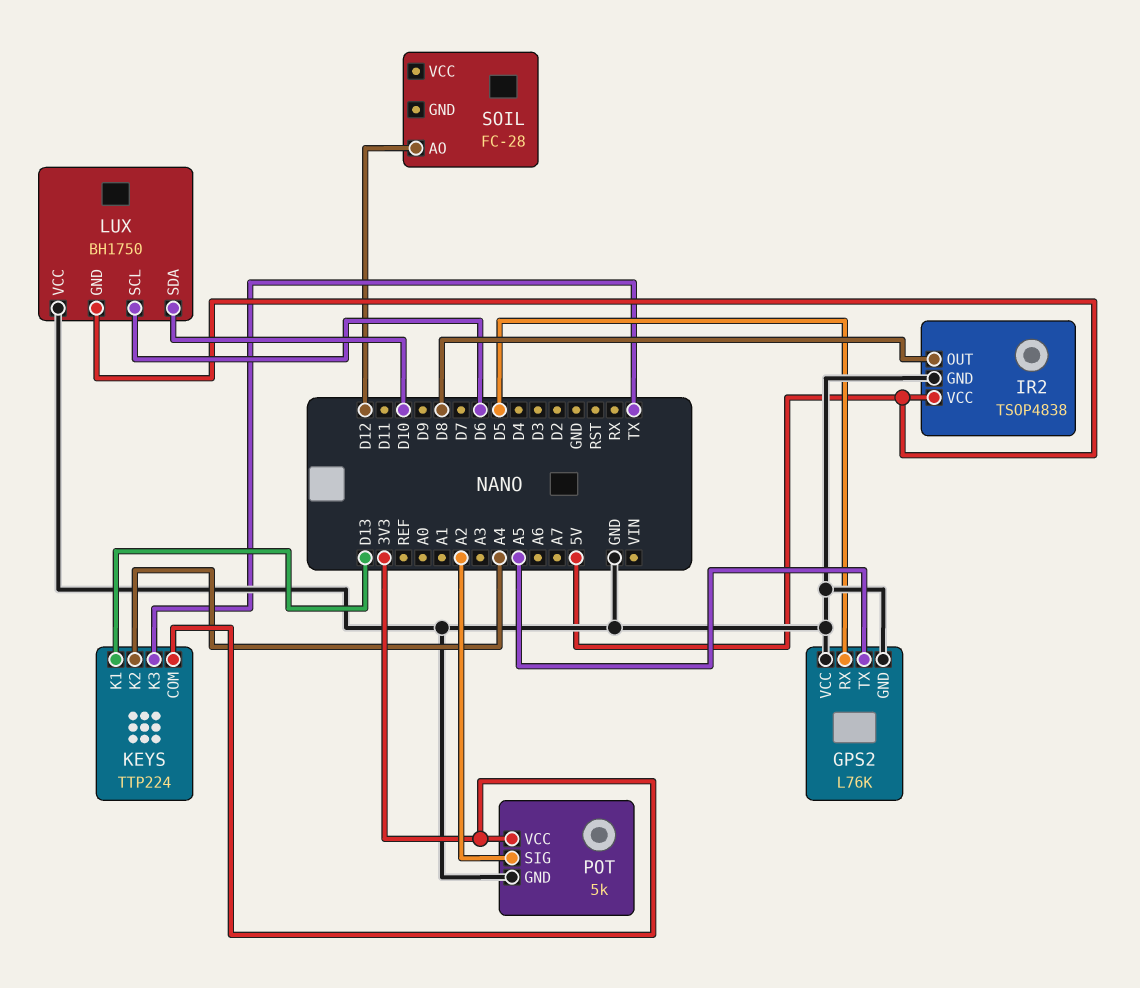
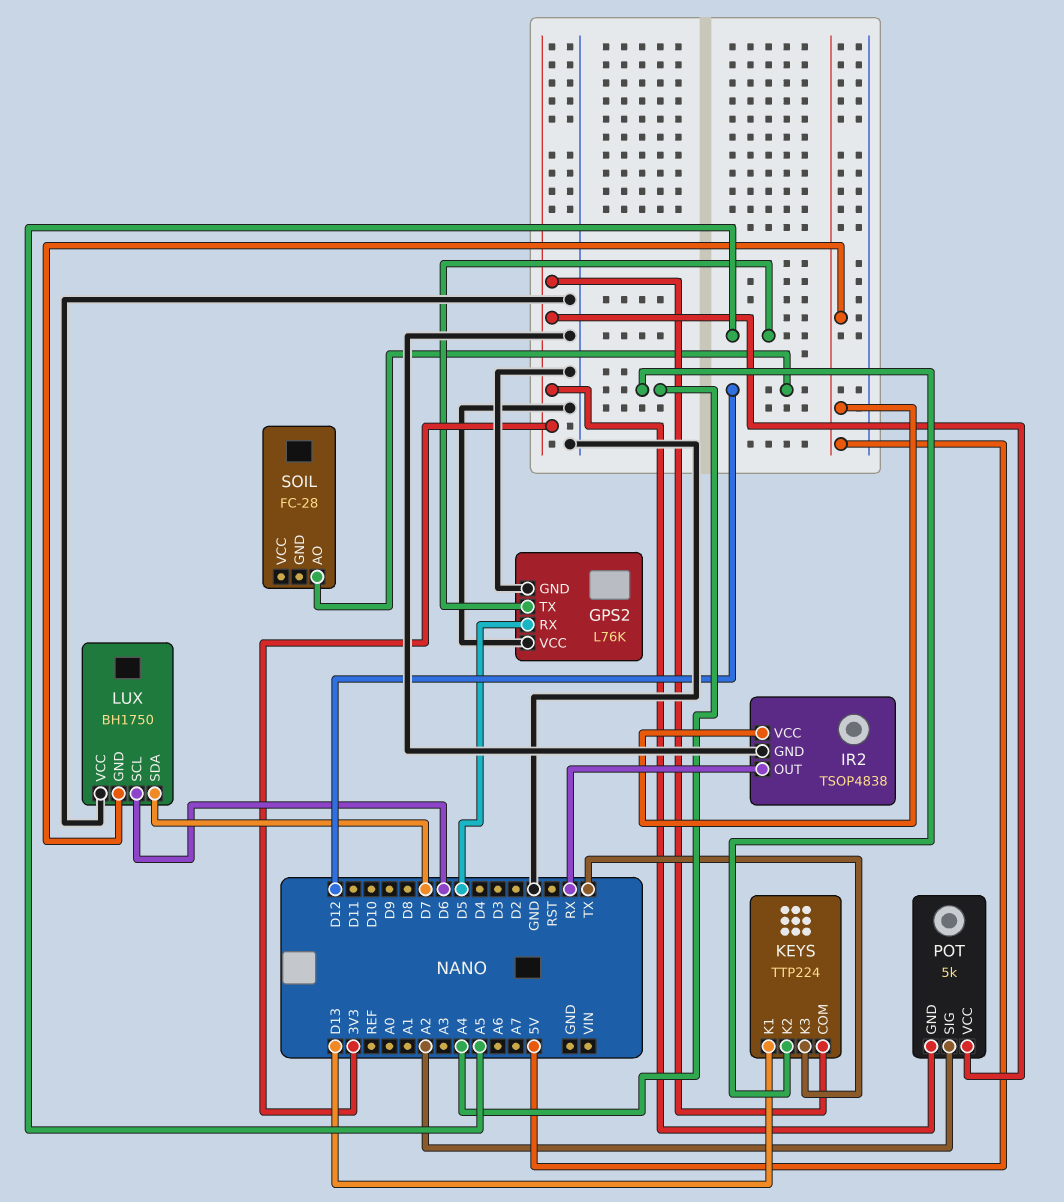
IR2 pin OUT: D8 -> RX
LUX pin SDA: D10 -> D7
POT pin GND: GND -> 3V3

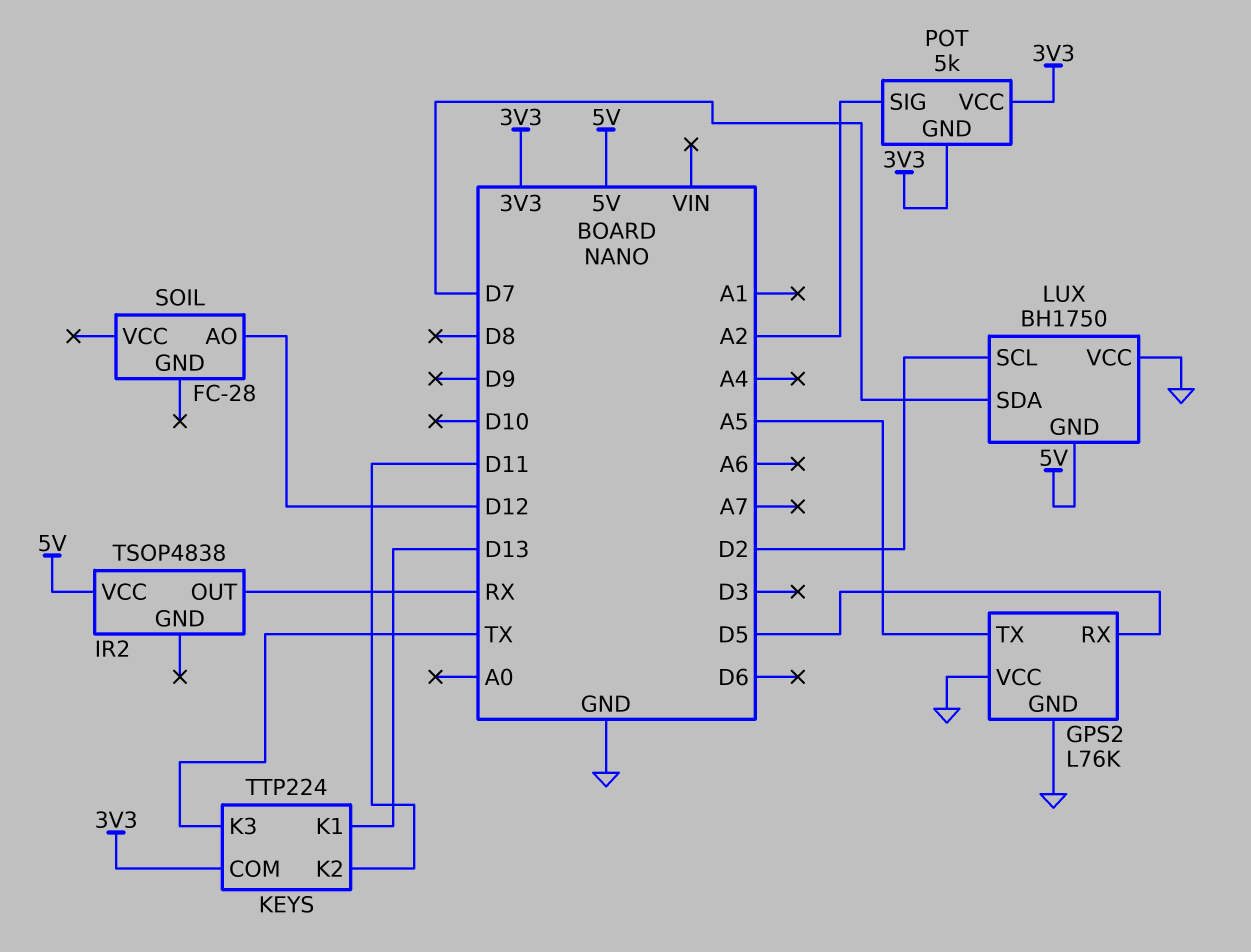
IR2 pin GND: GND -> none
KEYS pin K2: A4 -> D11
LUX pin SCL: D6 -> D2

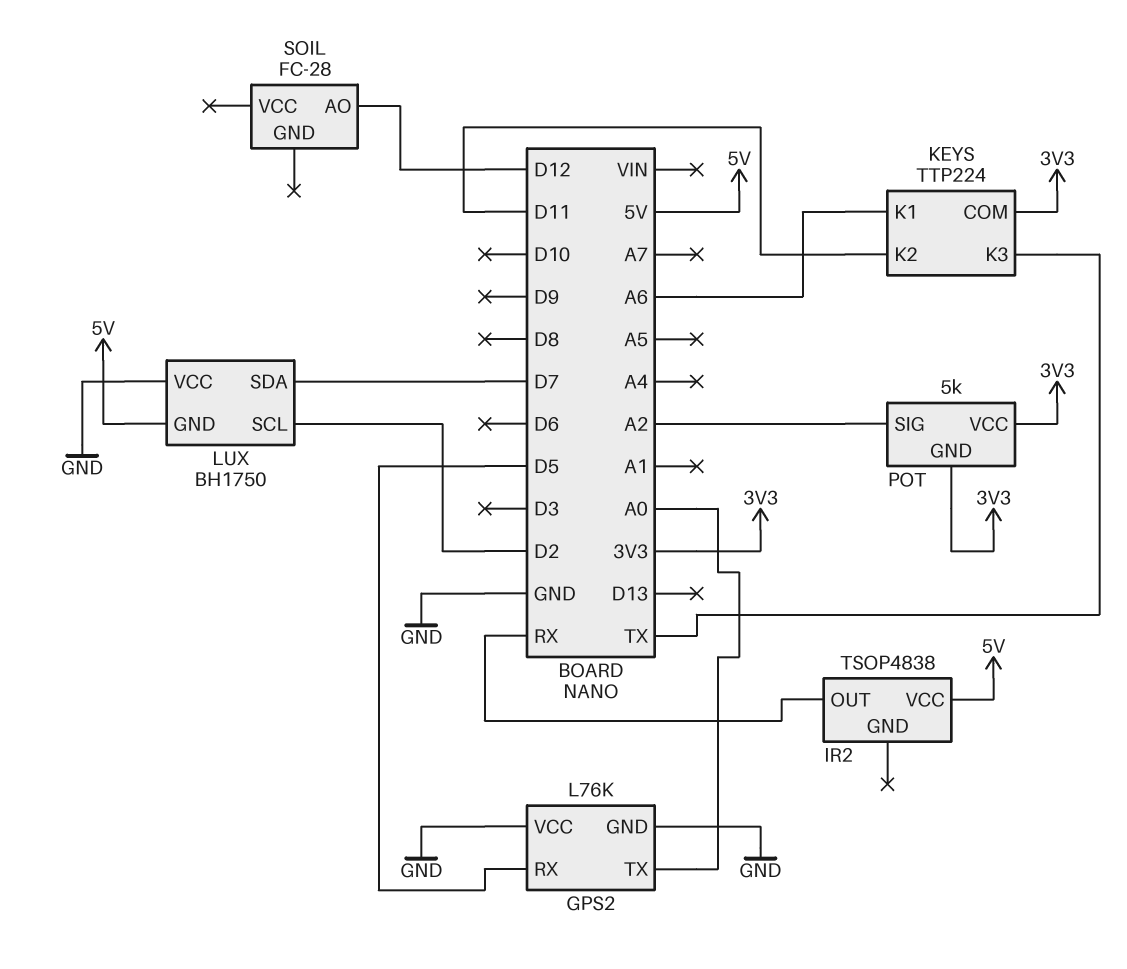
GPS2 pin TX: A5 -> A0
KEYS pin K1: D13 -> A6

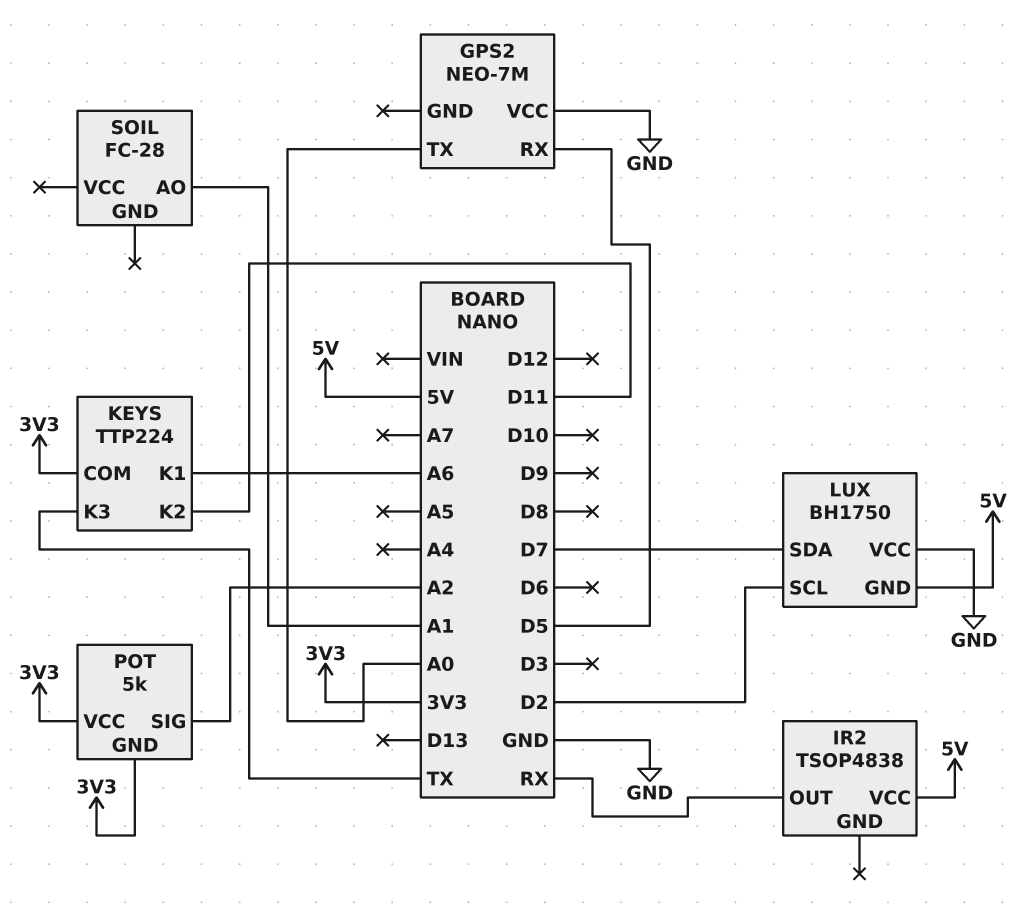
GPS2: L76K -> NEO-7M
GPS2 pin GND: GND -> none
SOIL pin AO: D12 -> A1

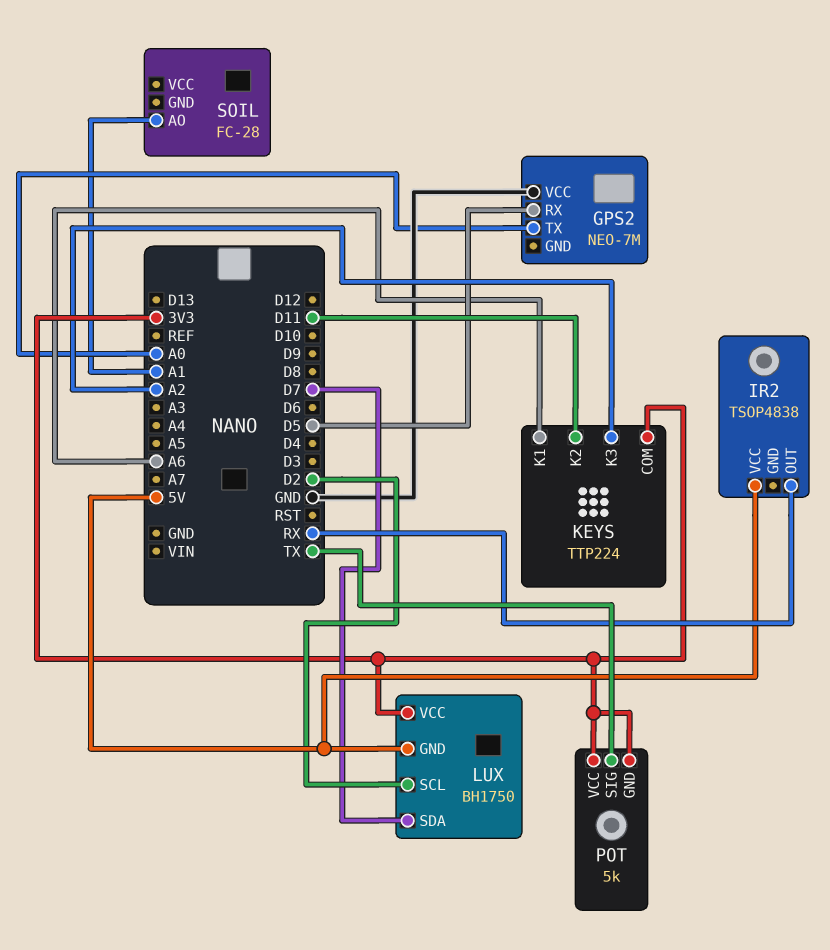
KEYS pin K3: TX -> A2
LUX pin VCC: GND -> 3V3
POT pin SIG: A2 -> TX

